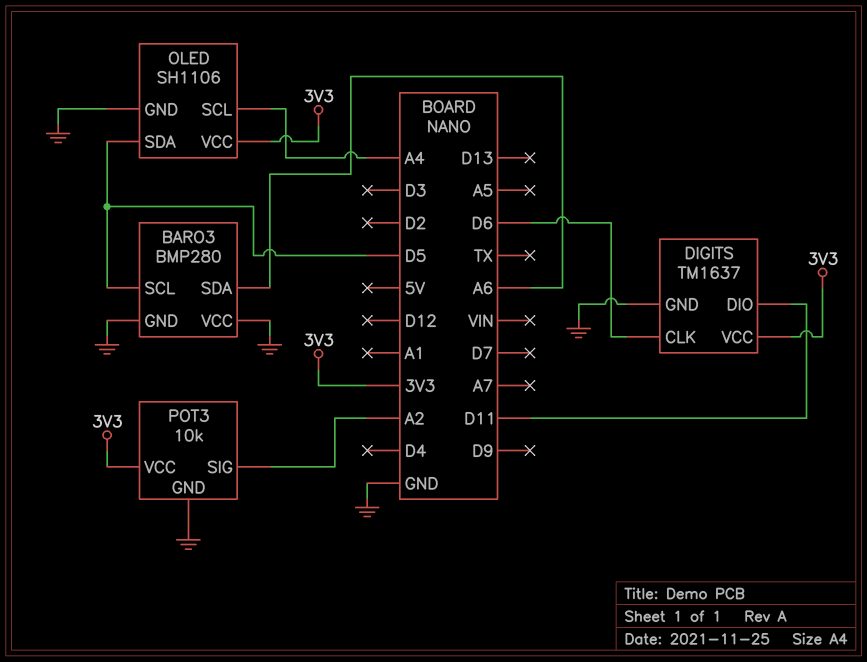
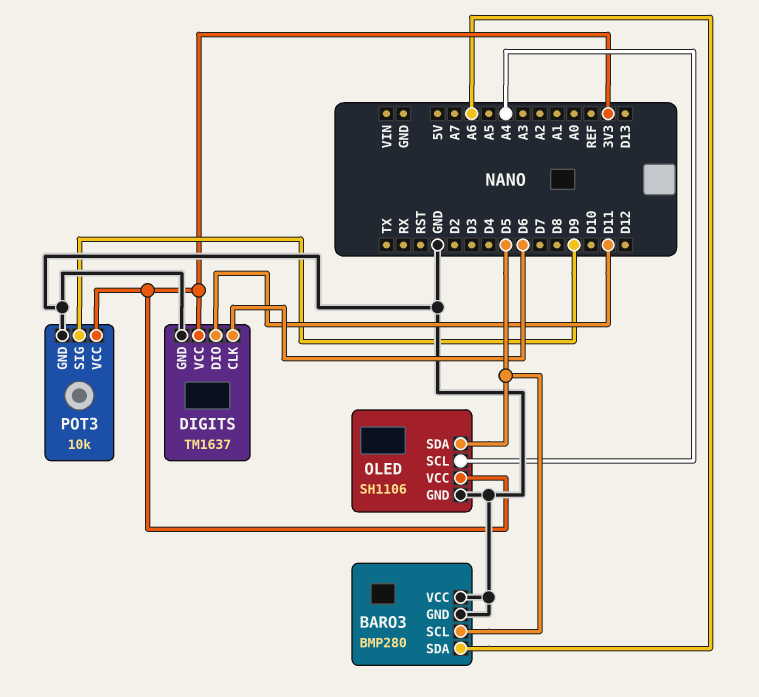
POT3 pin SIG: A2 -> D9

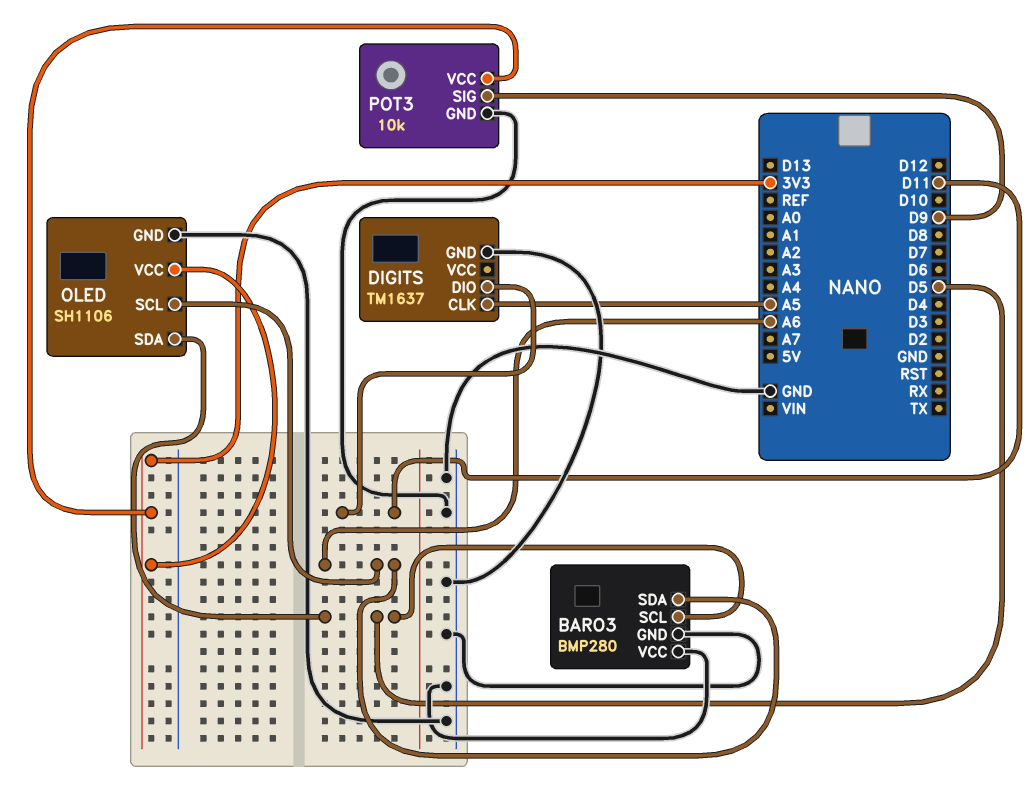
DIGITS pin CLK: D6 -> A5
DIGITS pin VCC: 3V3 -> none
OLED pin SCL: A4 -> A6

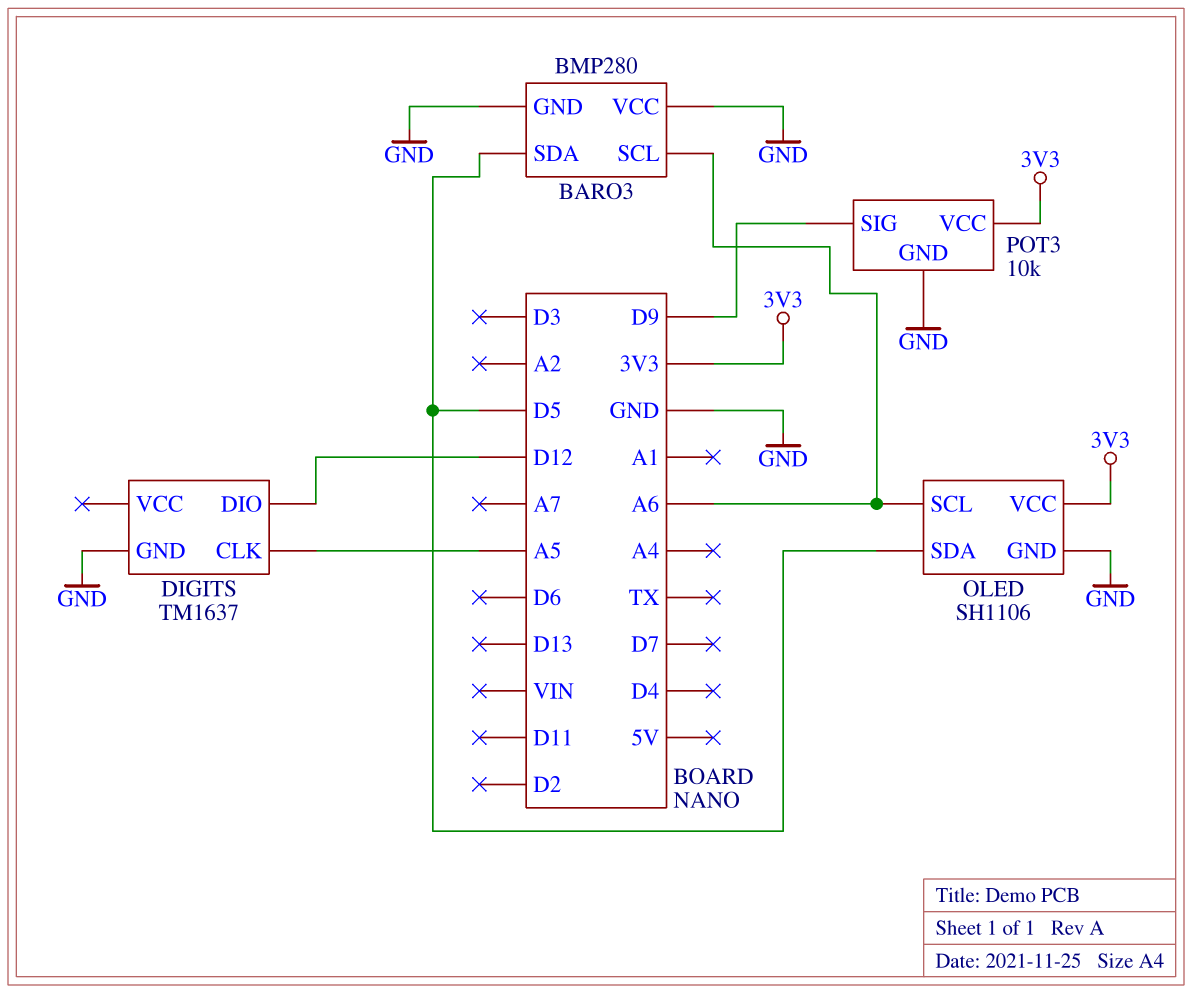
BARO3 pin SCL: D5 -> A6
BARO3 pin SDA: A6 -> D5
DIGITS pin DIO: D11 -> D12

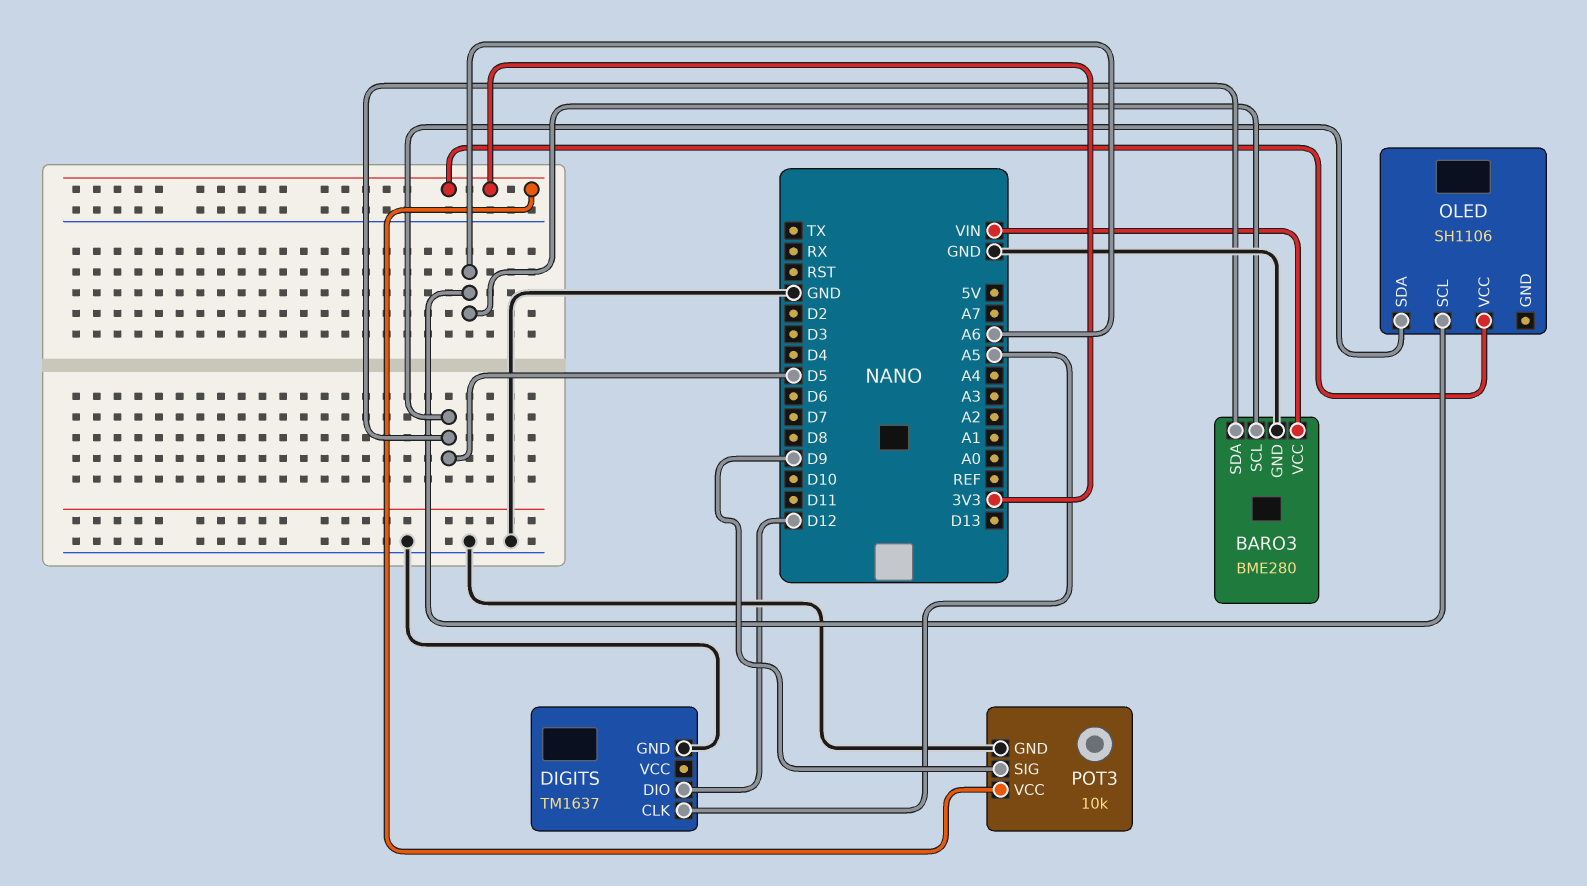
BARO3: BMP280 -> BME280
BARO3 pin VCC: GND -> VIN
OLED pin GND: GND -> none

